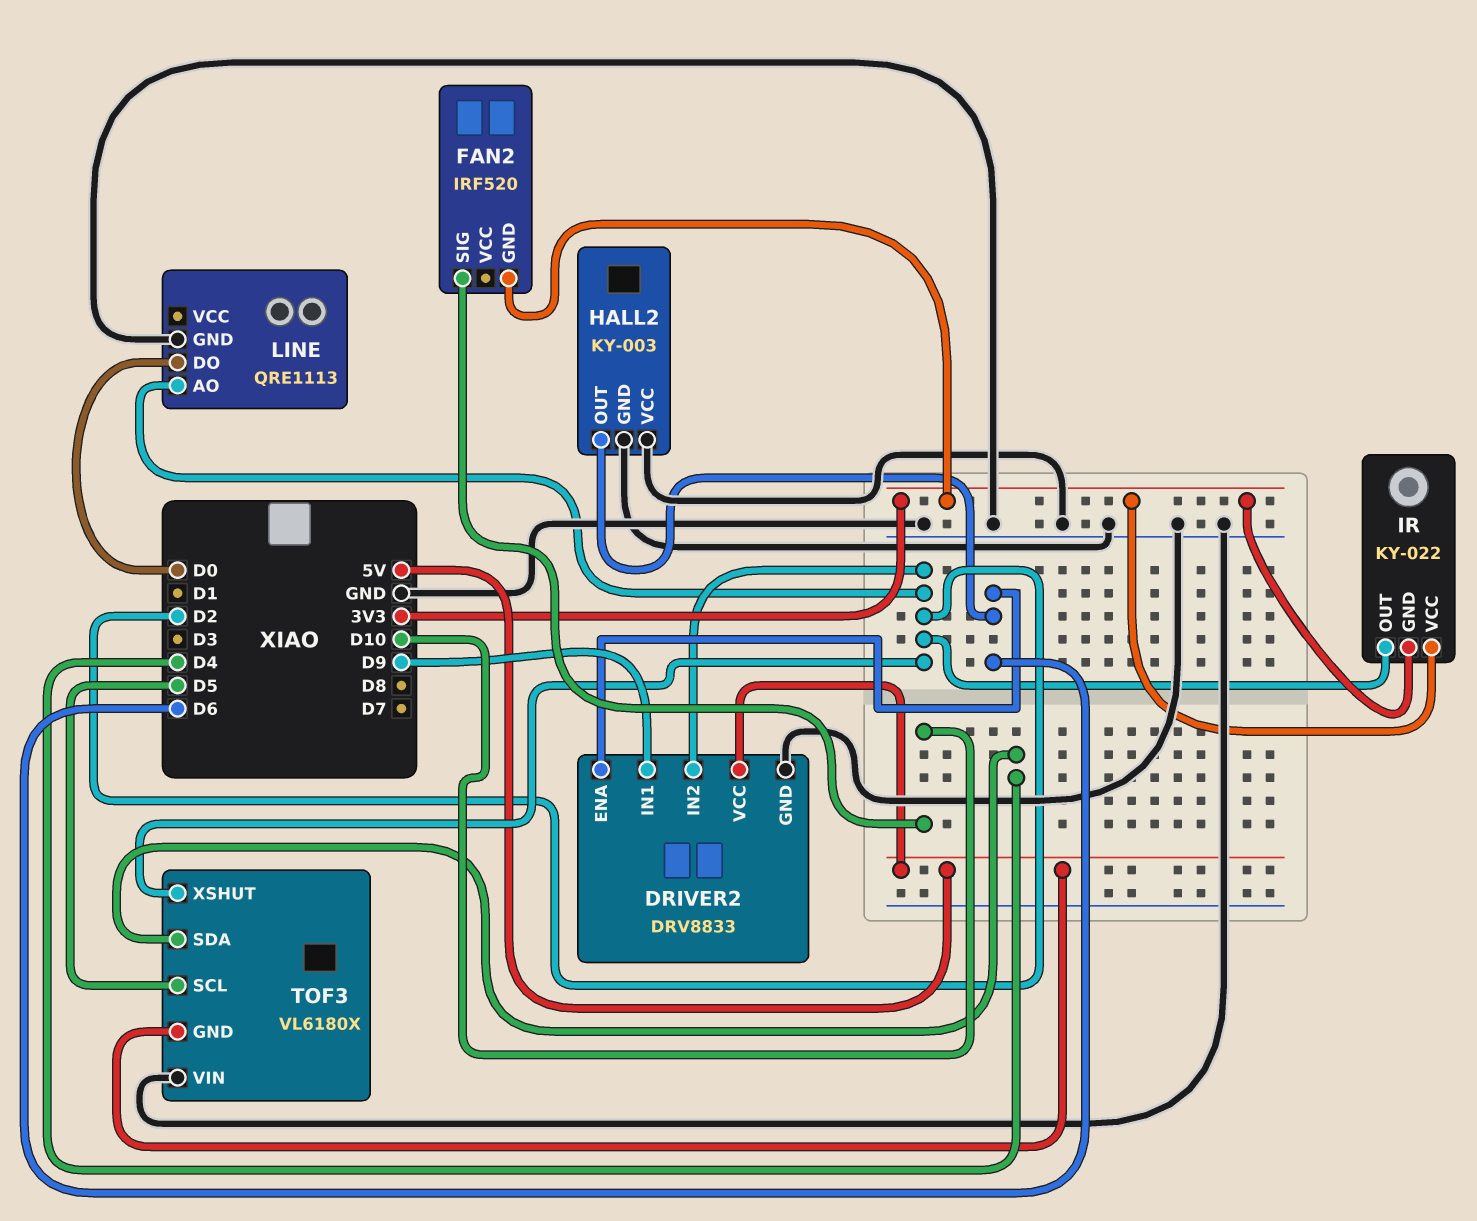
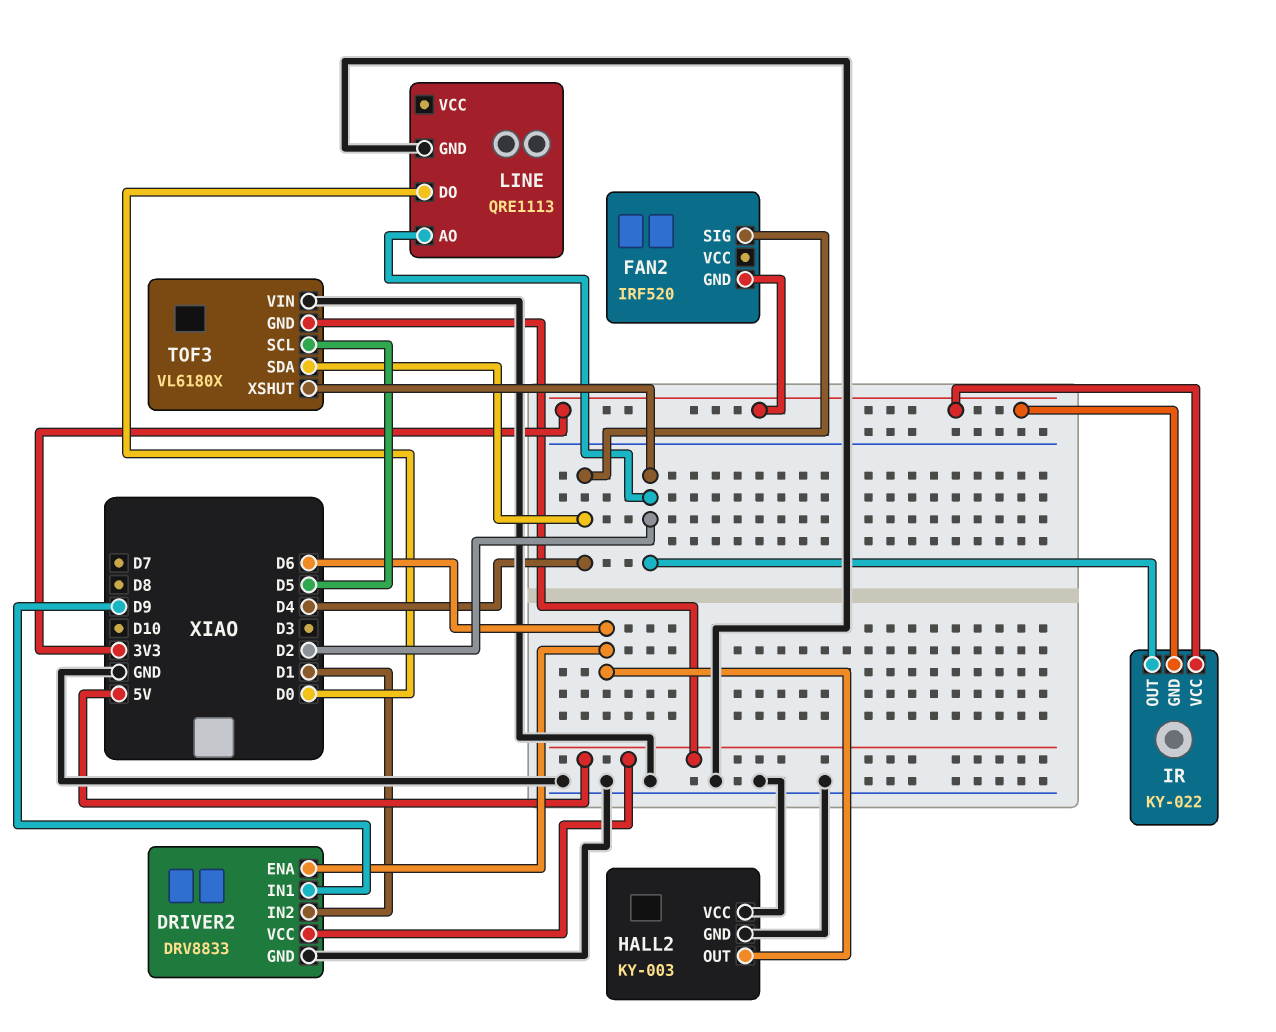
DRIVER2 pin IN2: D2 -> D1
FAN2 pin SIG: D10 -> D4

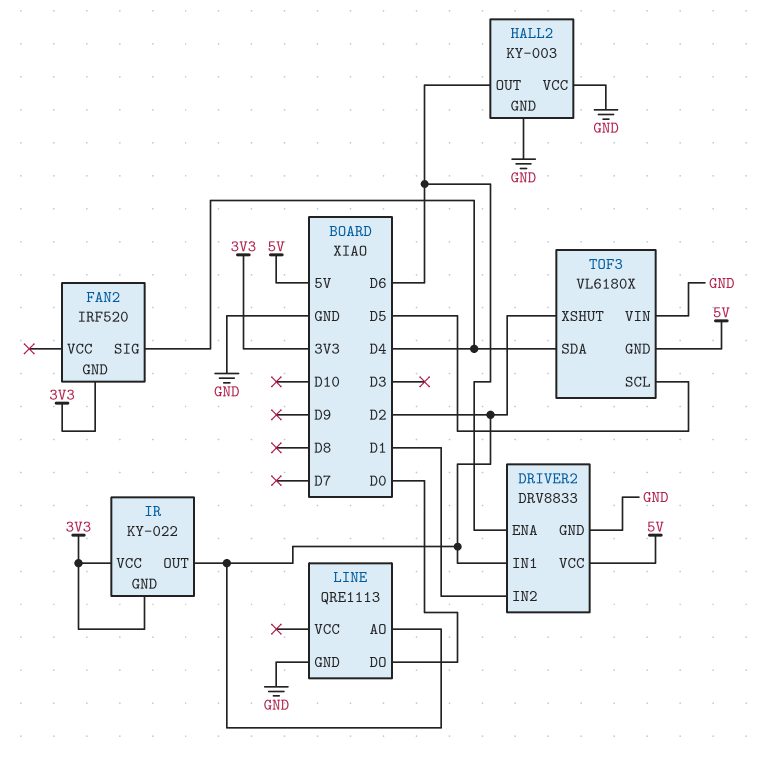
DRIVER2 pin IN1: D9 -> D2

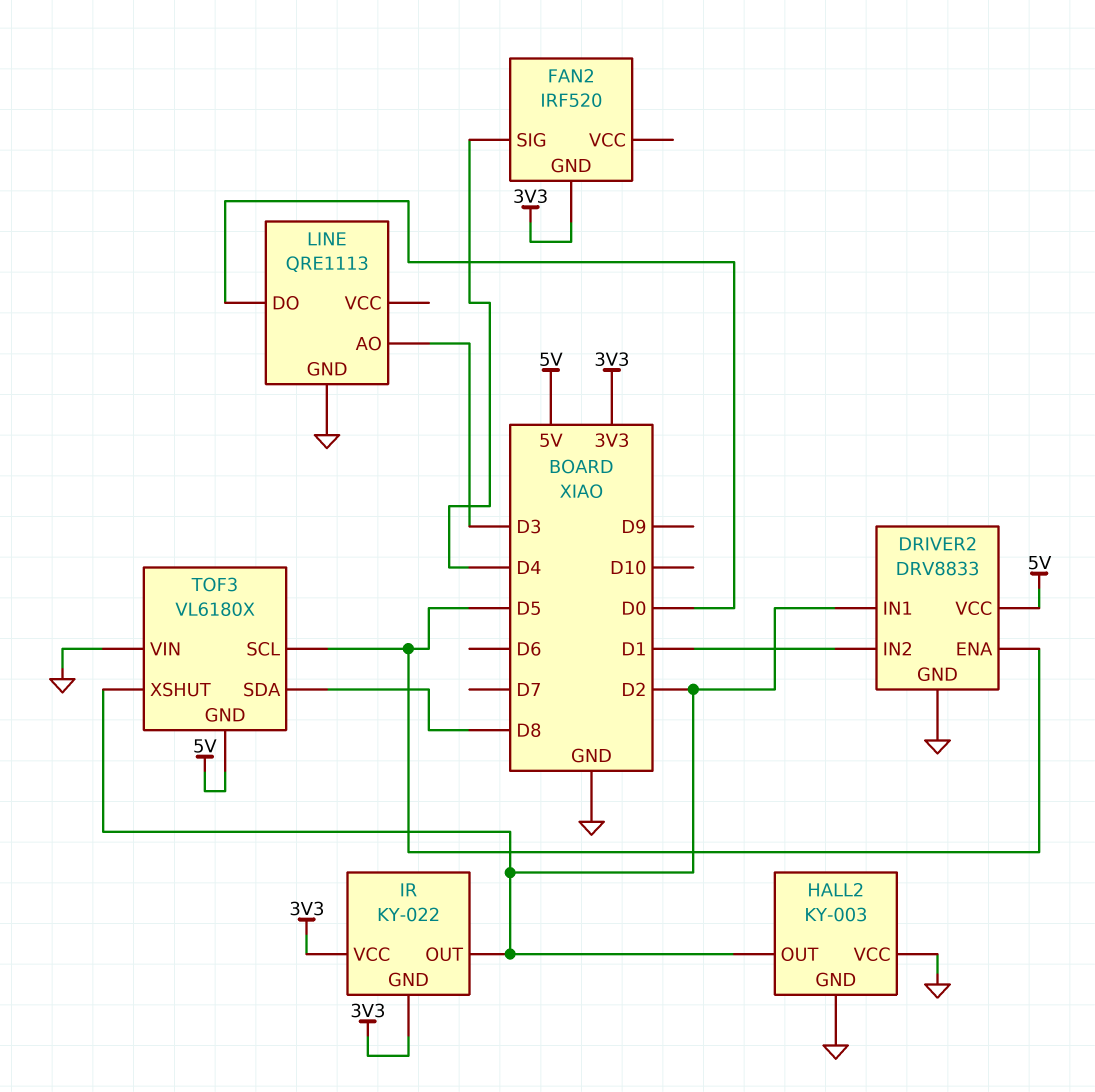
DRIVER2 pin ENA: D6 -> D5
HALL2 pin OUT: D6 -> D2
LINE pin AO: D2 -> D3
TOF3 pin SDA: D4 -> D8

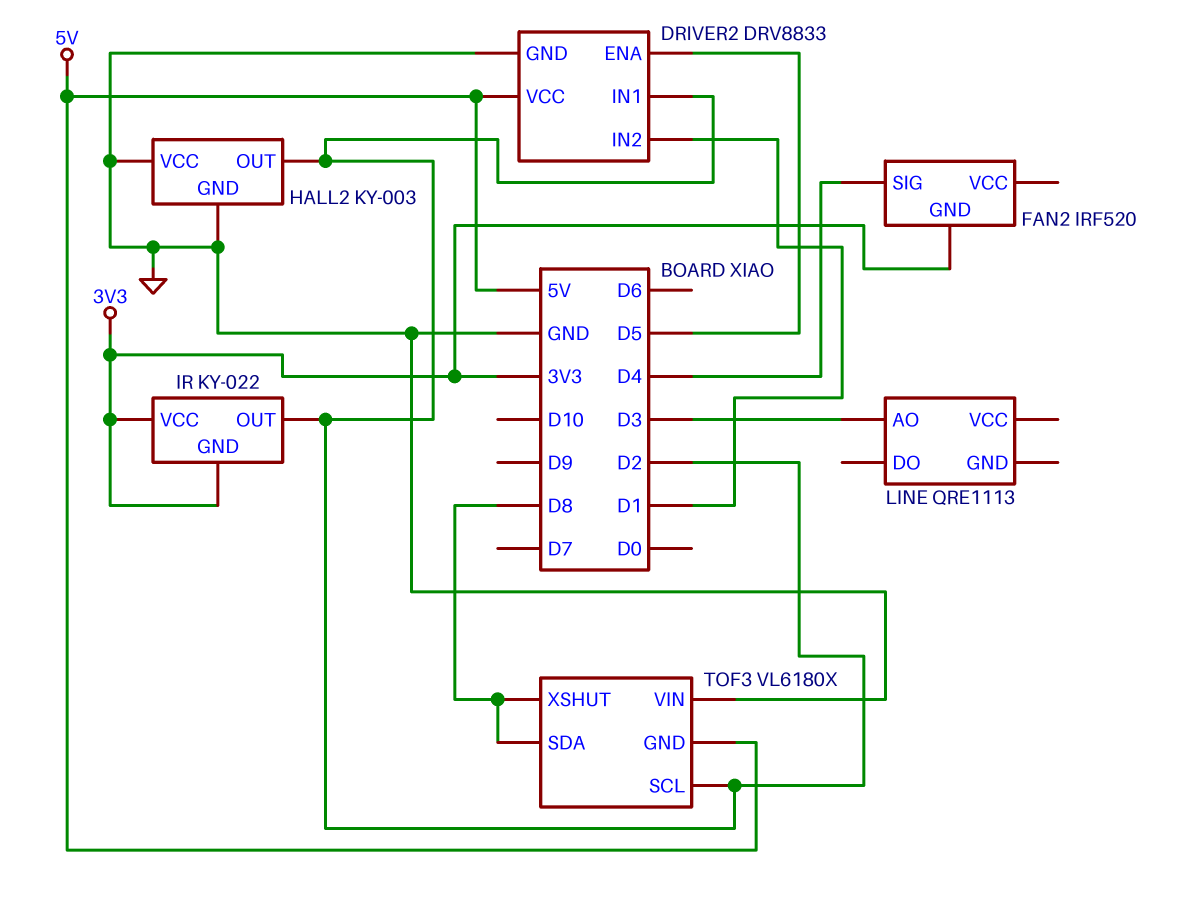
LINE pin DO: D0 -> none
LINE pin GND: GND -> none
TOF3 pin SCL: D5 -> D2
TOF3 pin XSHUT: D2 -> D8

